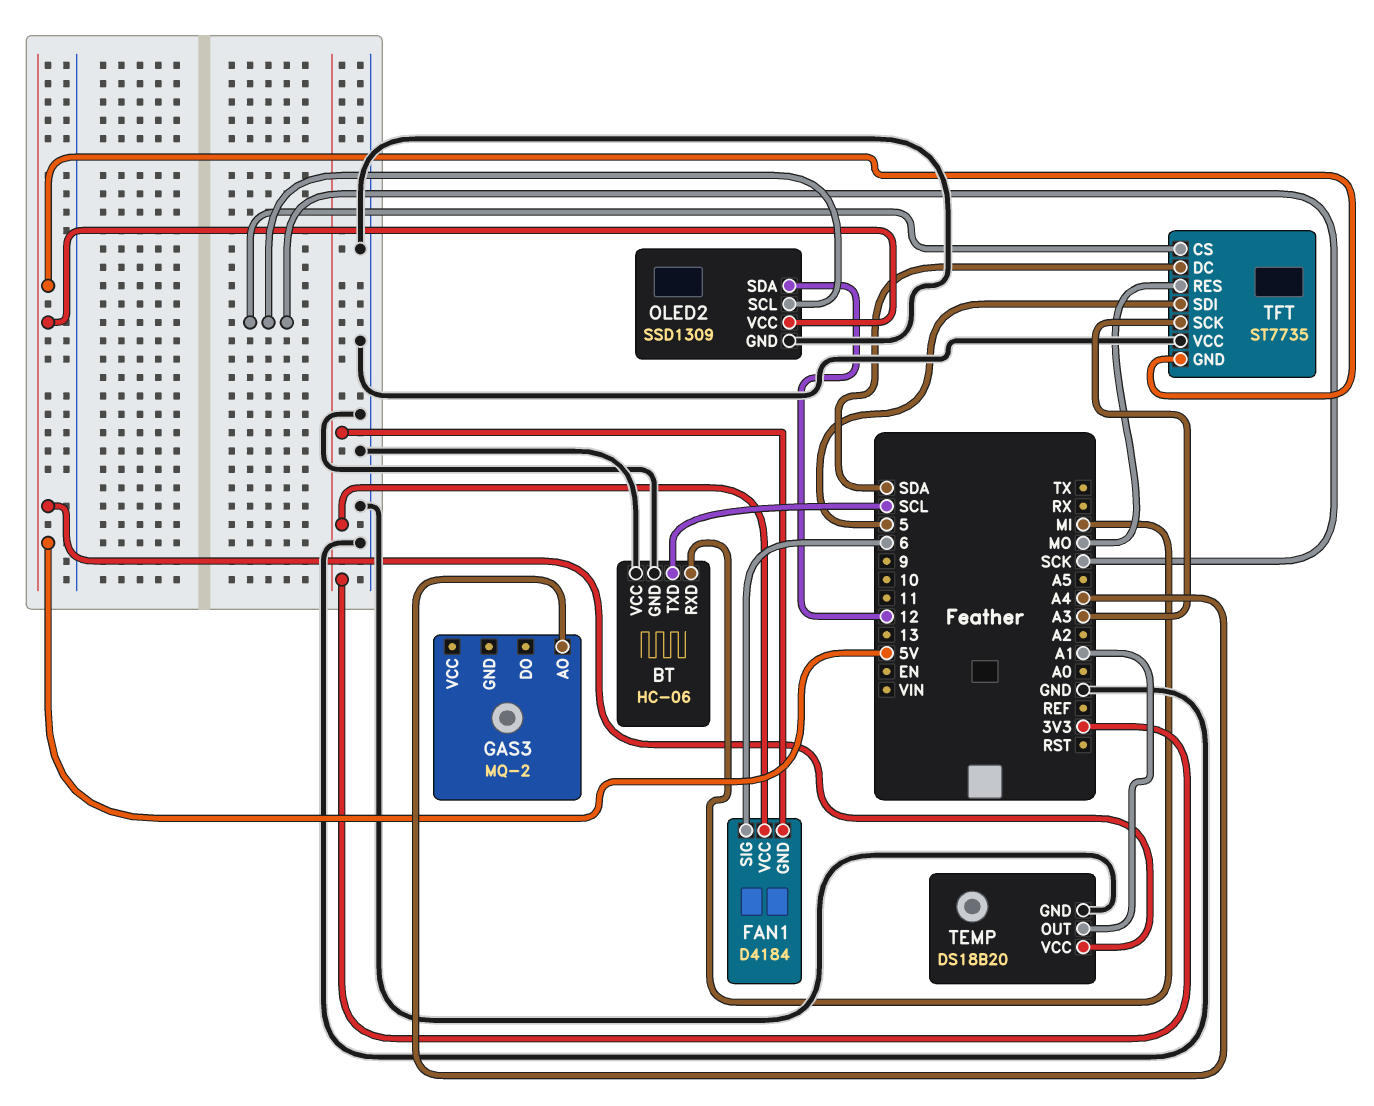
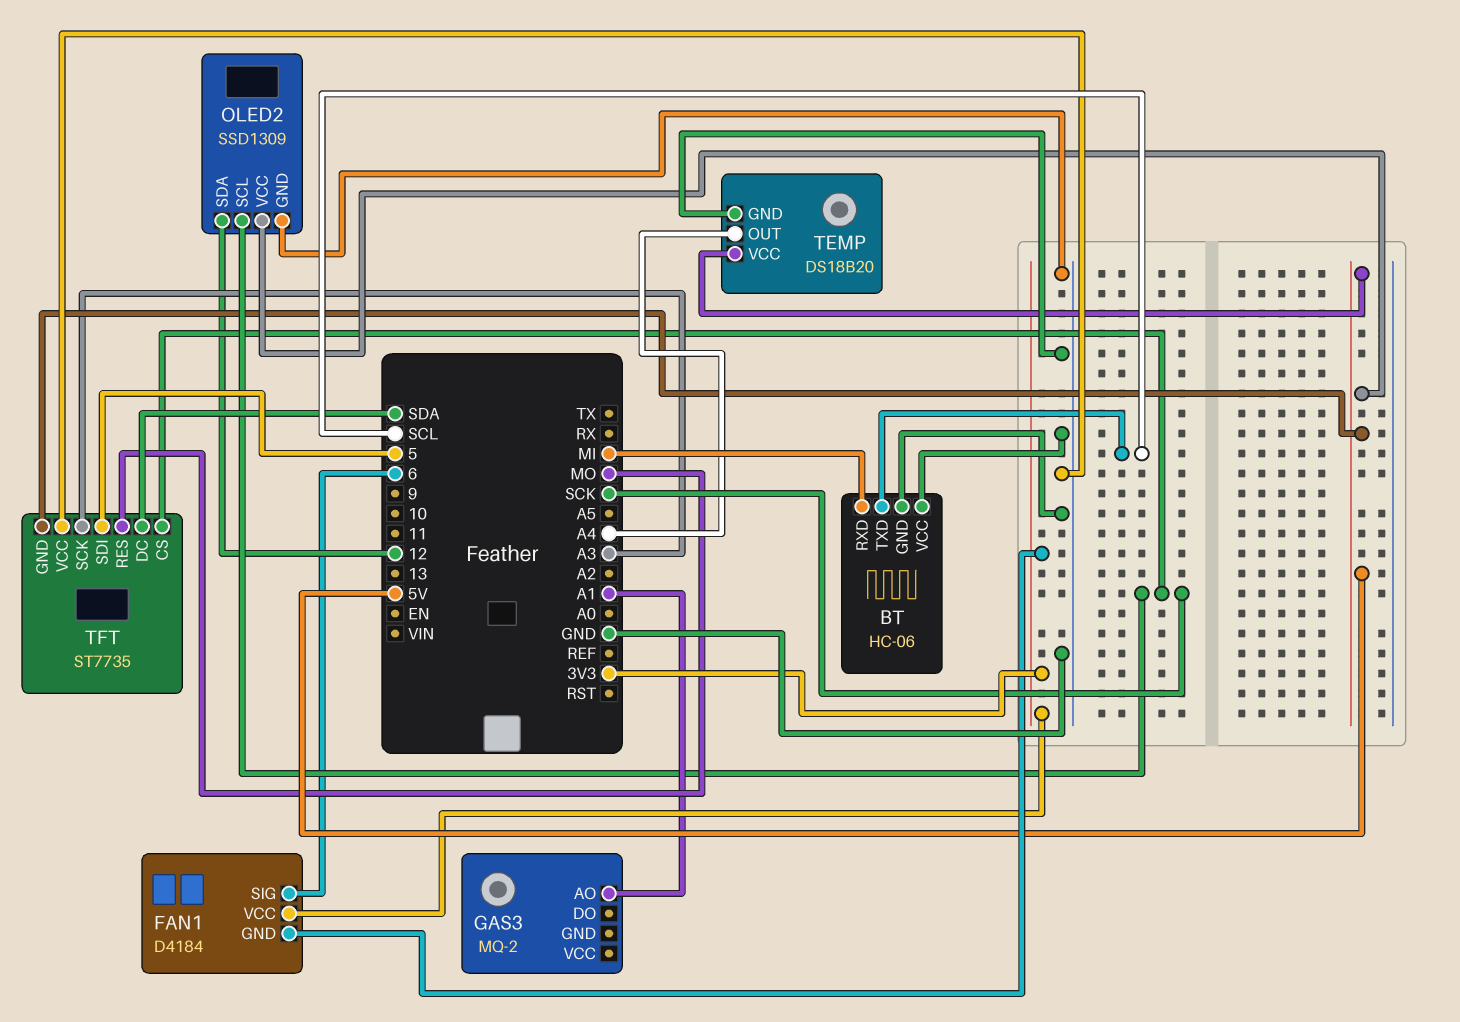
GAS3 pin AO: A4 -> A1
TEMP pin OUT: A1 -> A4

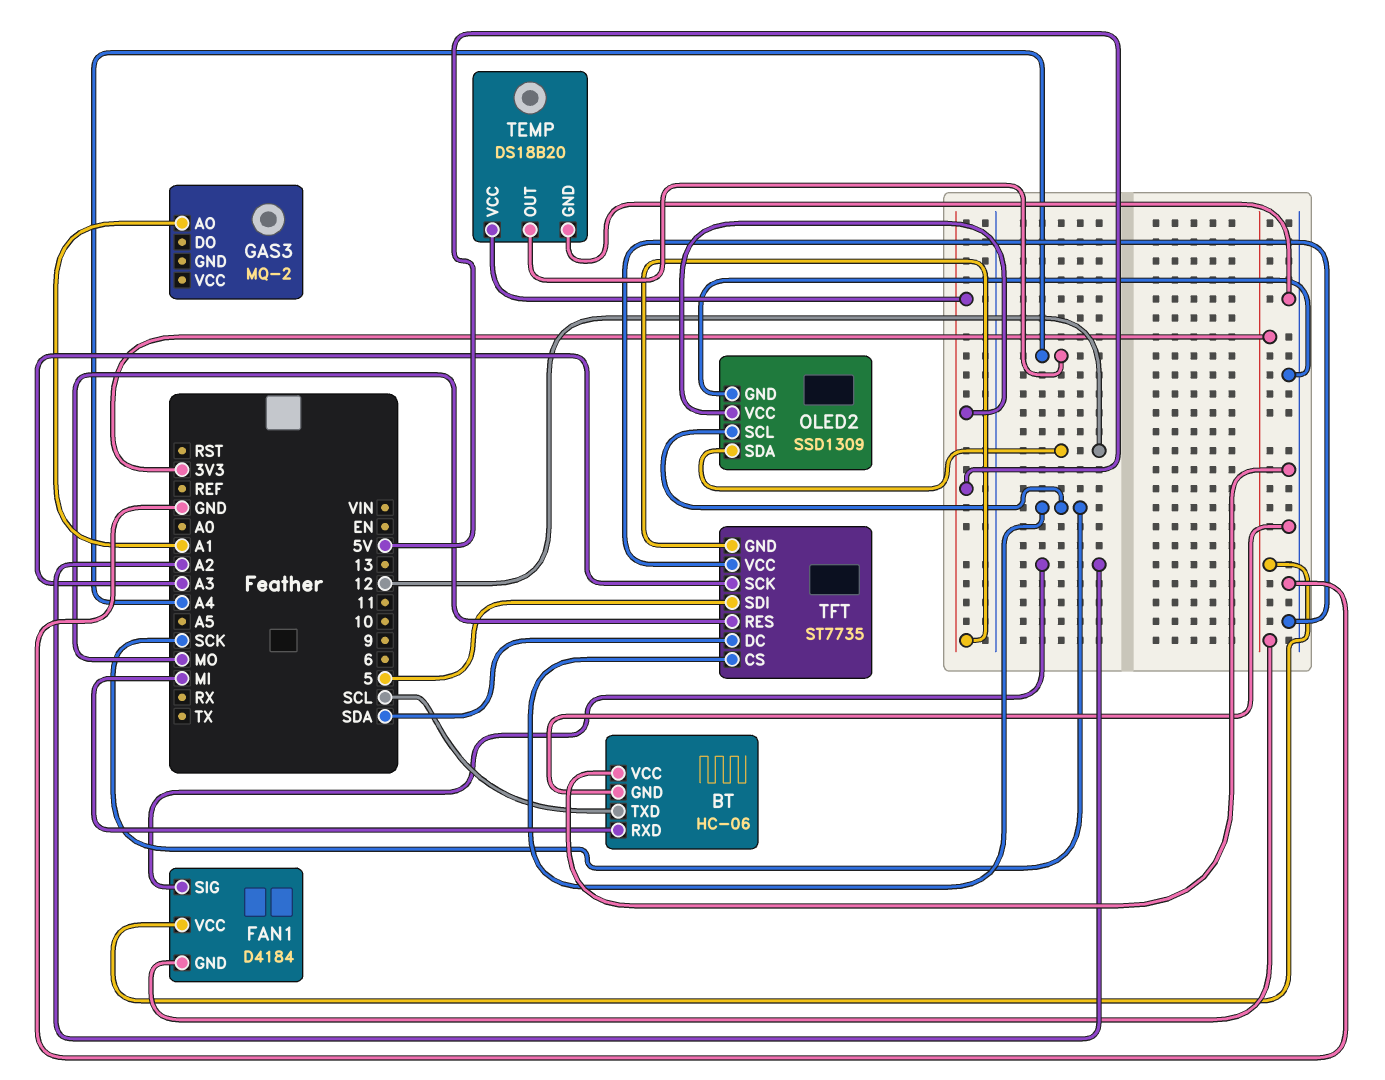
FAN1 pin SIG: 6 -> A2

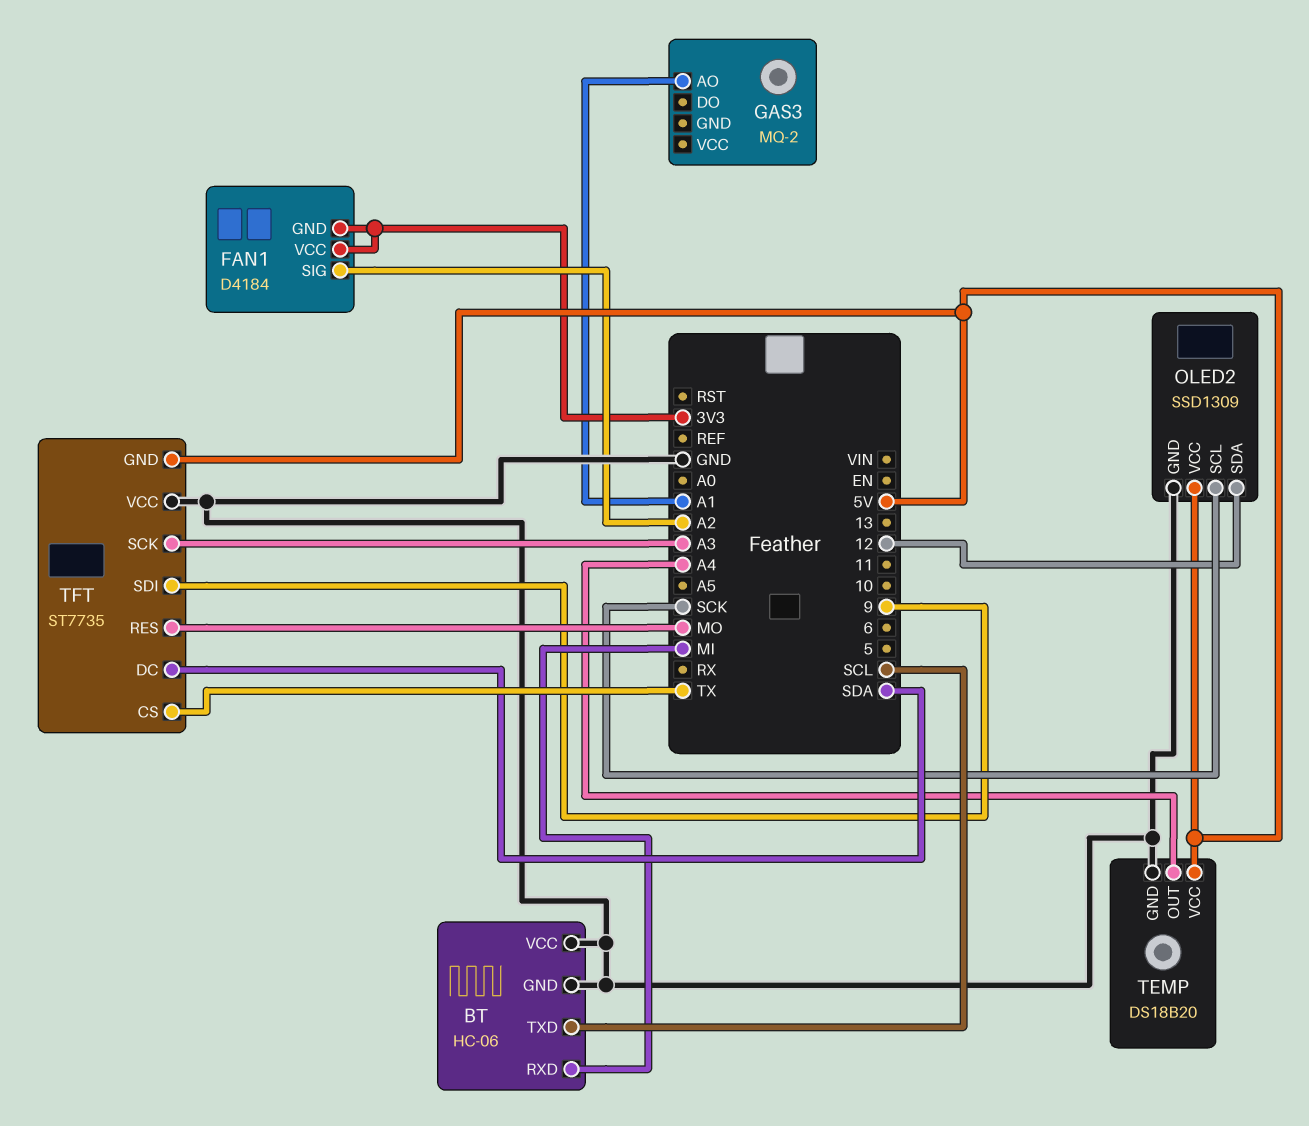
TFT pin CS: SCK -> TX
TFT pin SDI: 5 -> 9

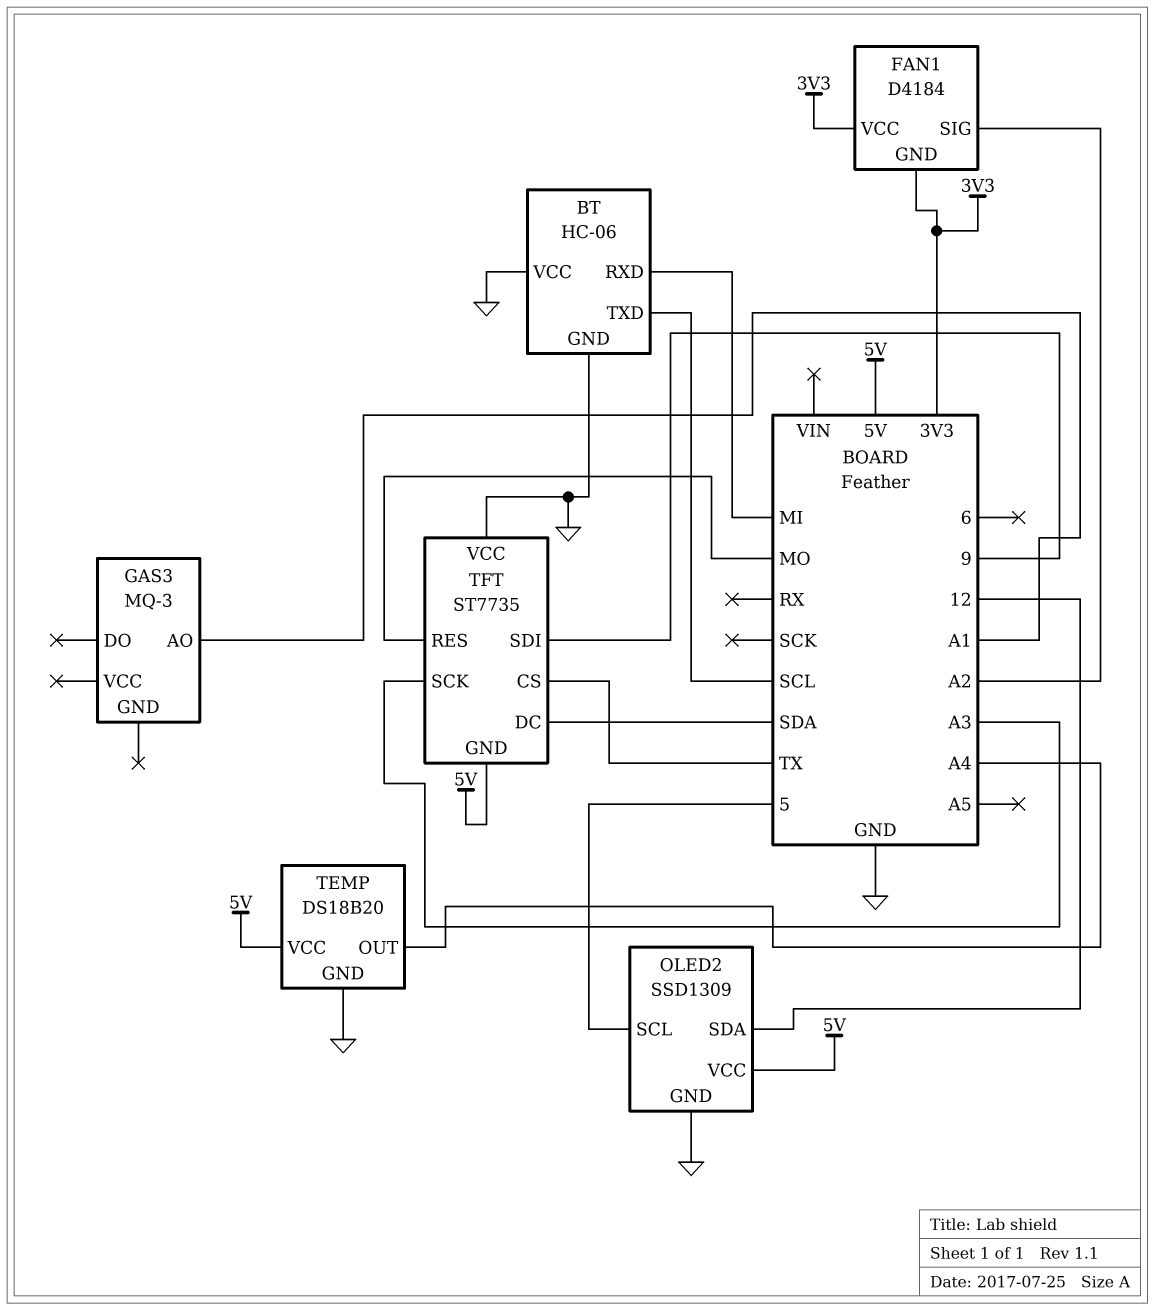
GAS3: MQ-2 -> MQ-3
OLED2 pin SCL: SCK -> 5

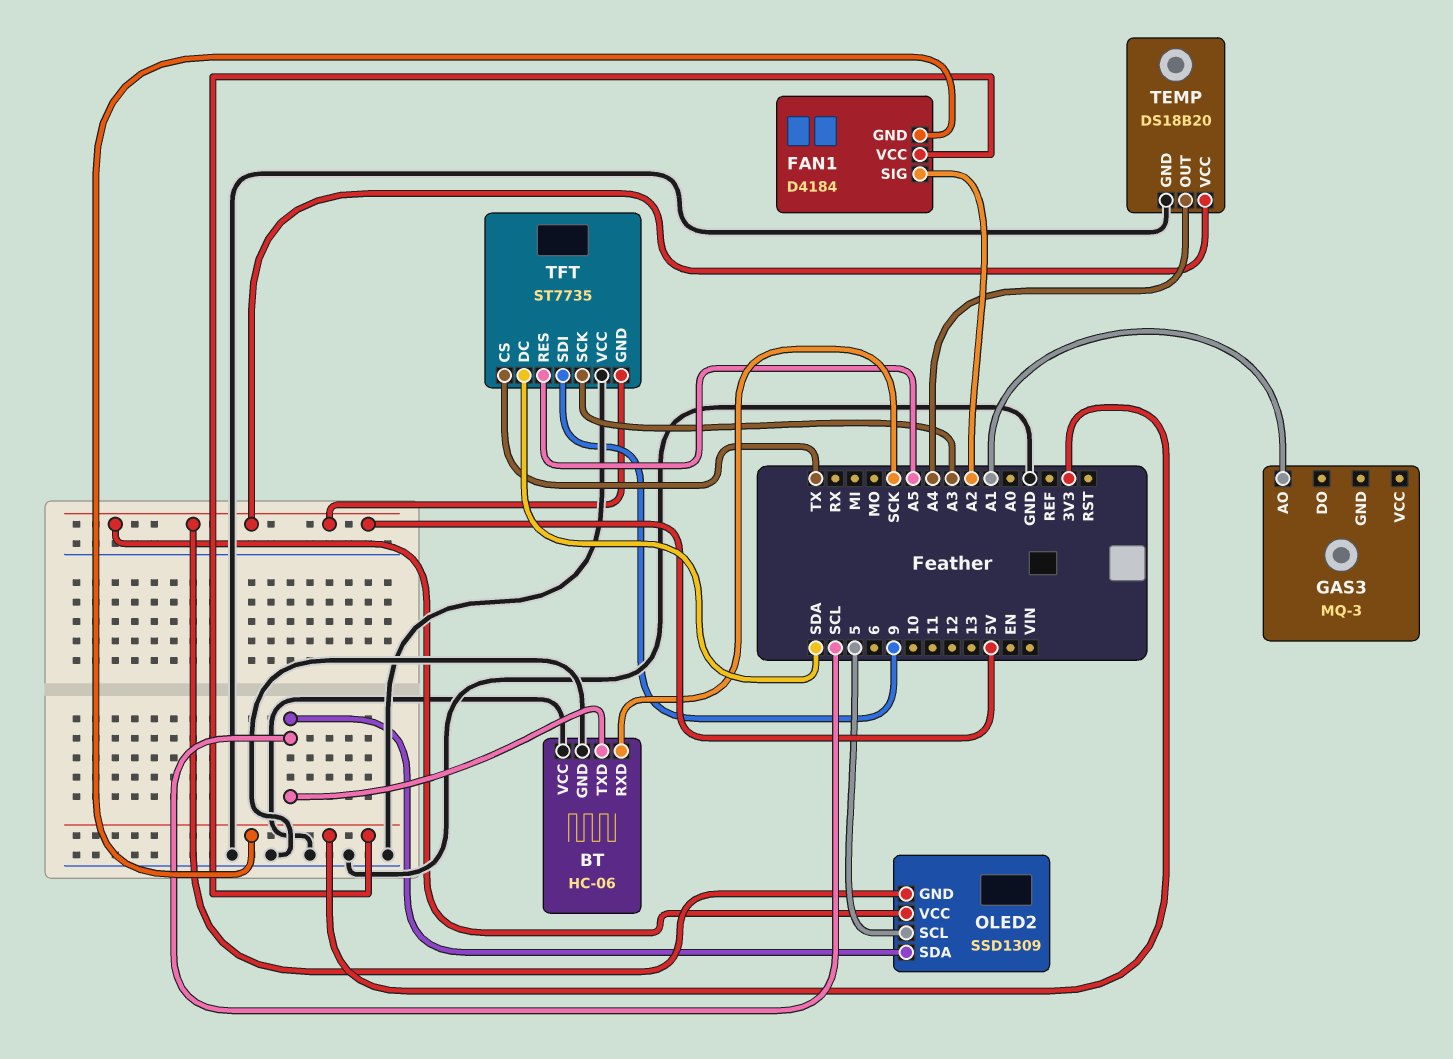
BT pin RXD: MI -> SCK
OLED2 pin GND: GND -> 5V
OLED2 pin SDA: 12 -> SCL
TFT pin RES: MO -> A5

